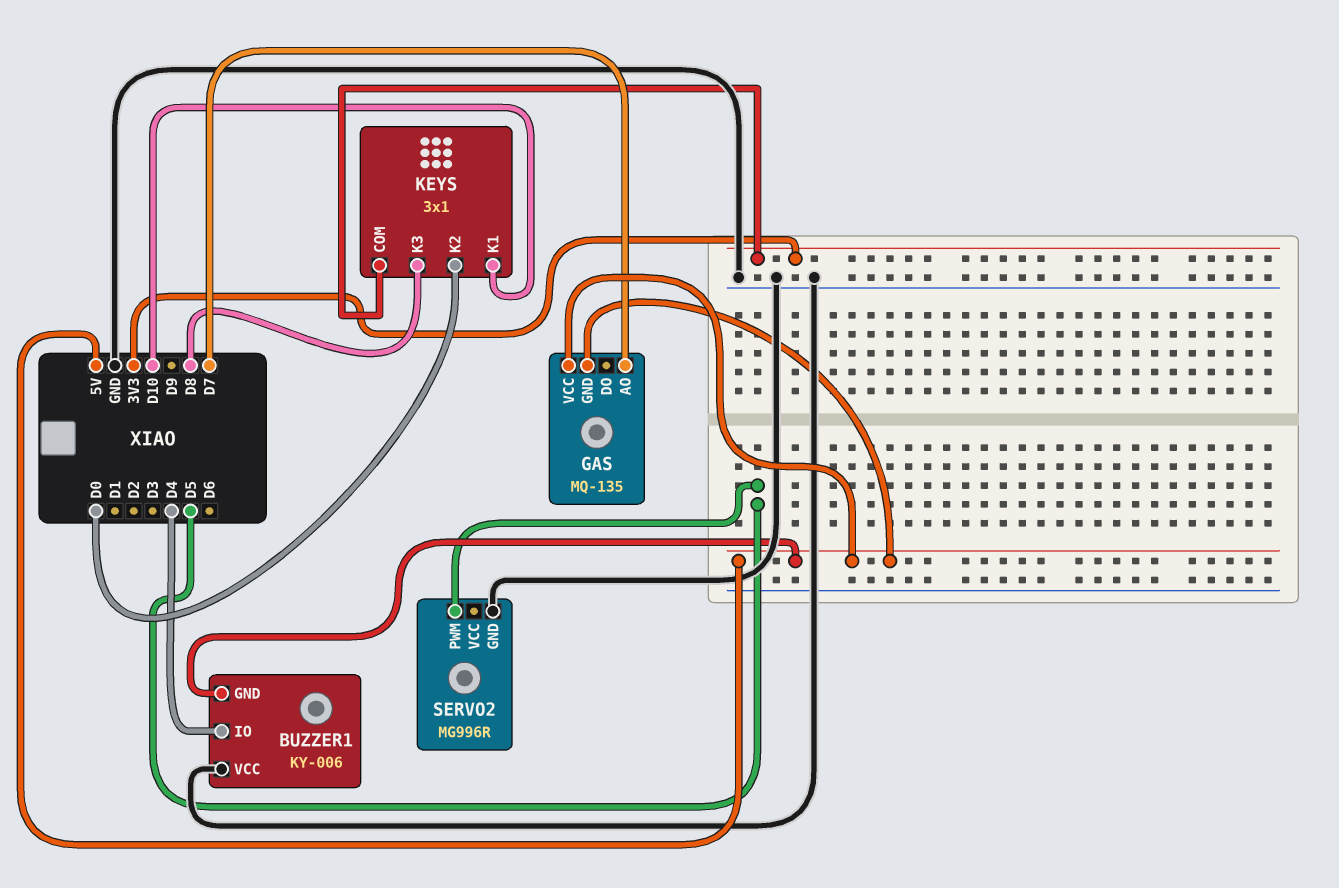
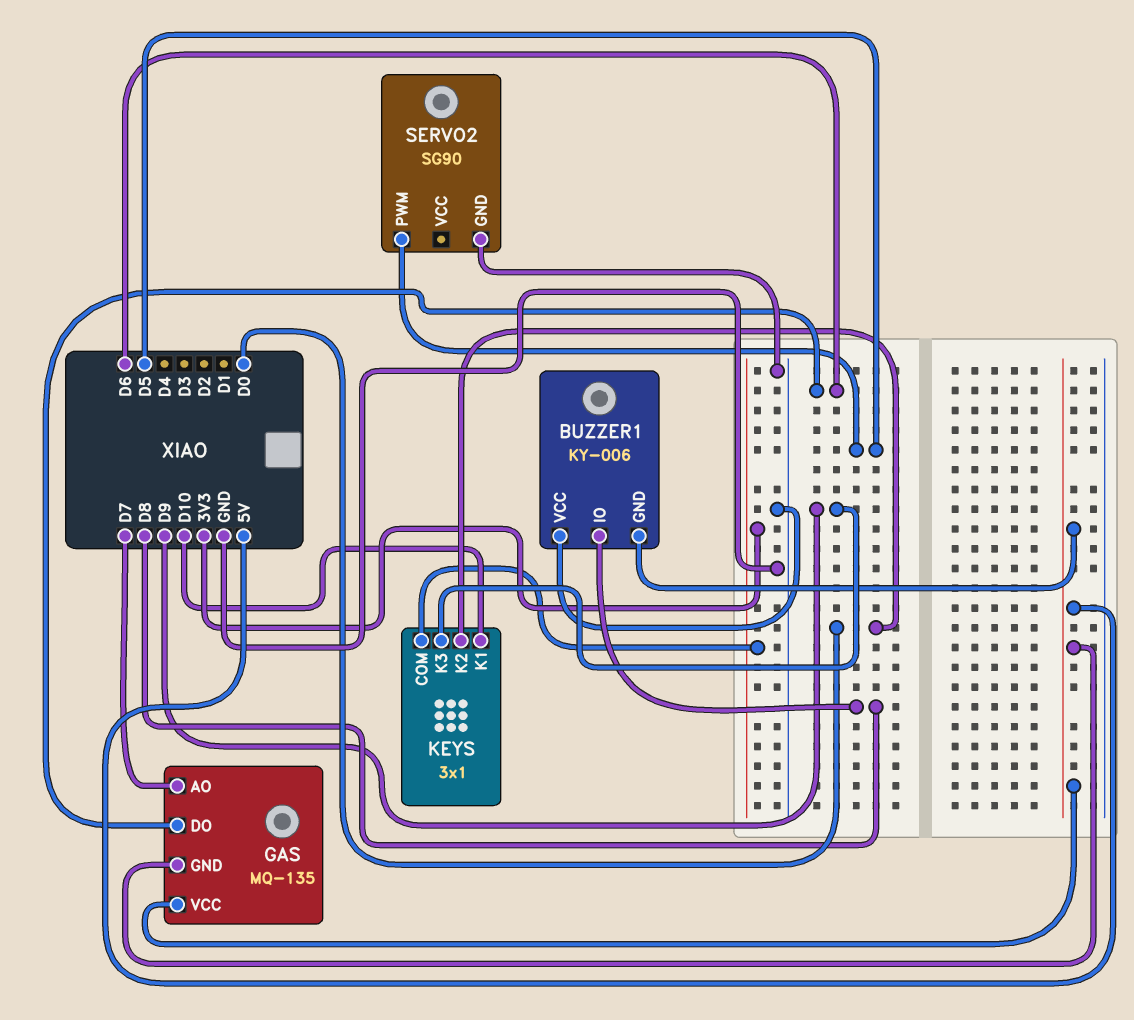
BUZZER1 pin IO: D4 -> D8
GAS pin DO: none -> D6
KEYS pin K3: D8 -> D9
SERVO2: MG996R -> SG90

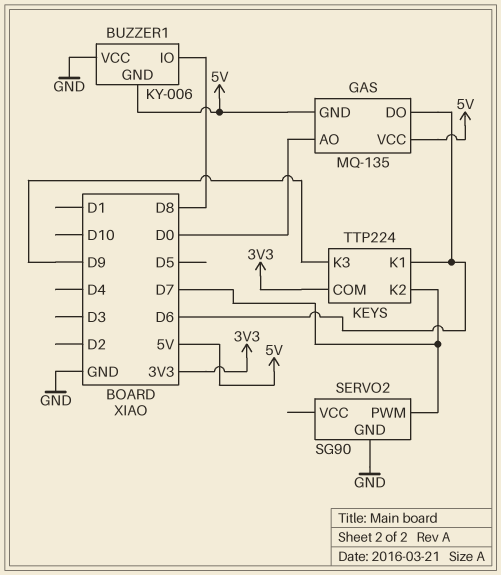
GAS pin AO: D7 -> D0
KEYS: 3x1 -> TTP224
KEYS pin K1: D10 -> D6
KEYS pin K2: D0 -> D7
SERVO2 pin PWM: D5 -> D7

